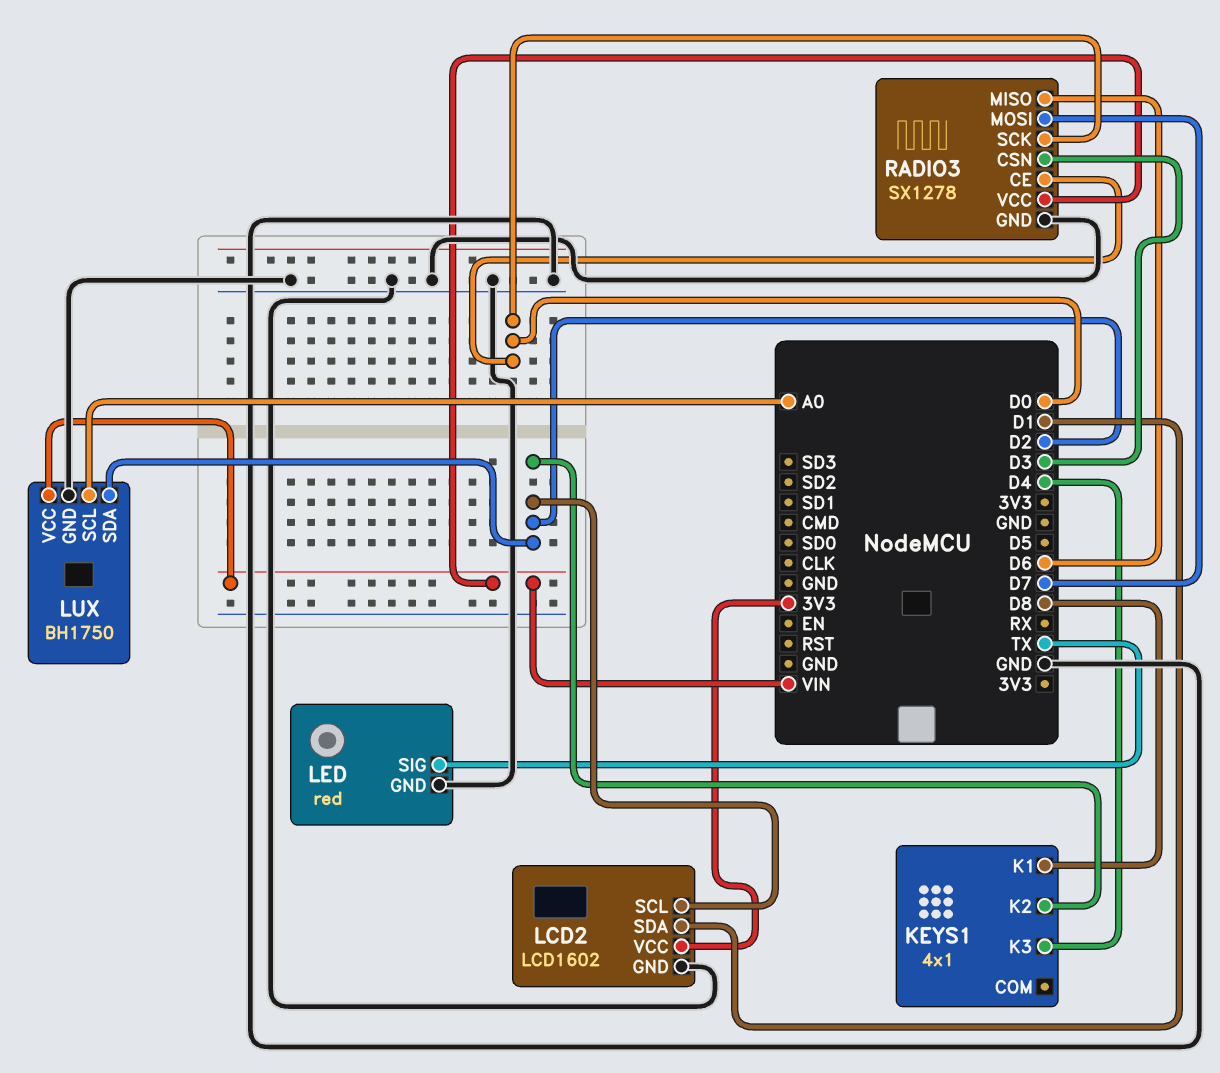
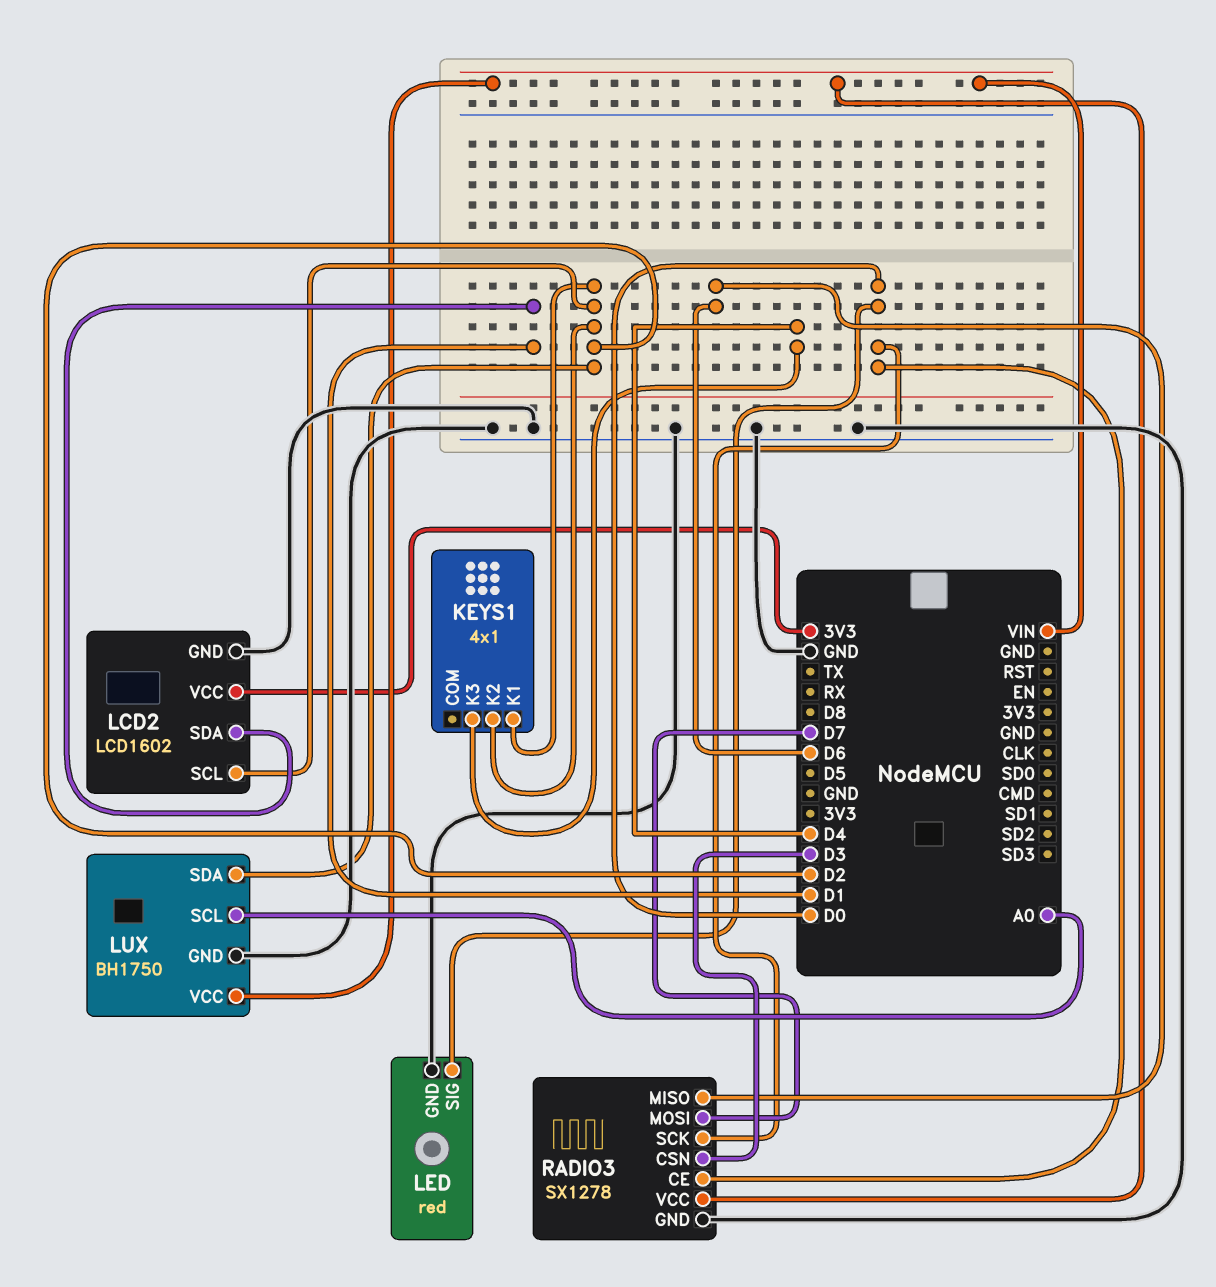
KEYS1 pin K1: D8 -> D2
LED pin SIG: TX -> D0

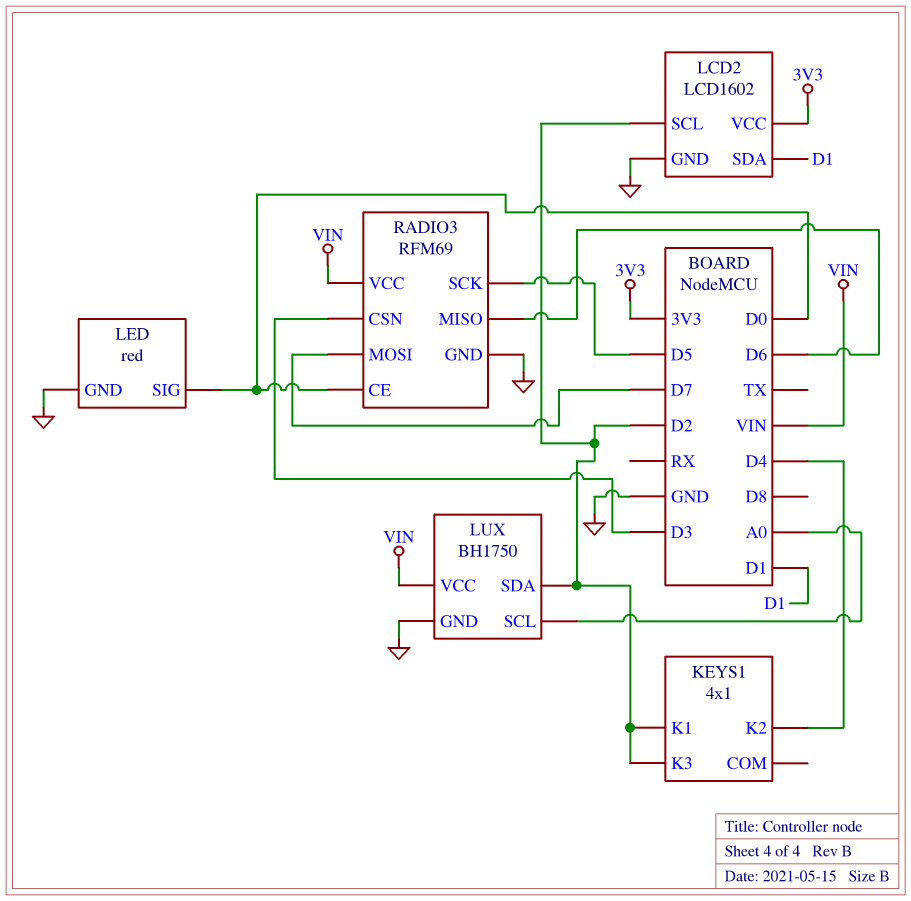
KEYS1 pin K2: D2 -> D4
KEYS1 pin K3: D4 -> D2
RADIO3: SX1278 -> RFM69
RADIO3 pin SCK: D0 -> D5

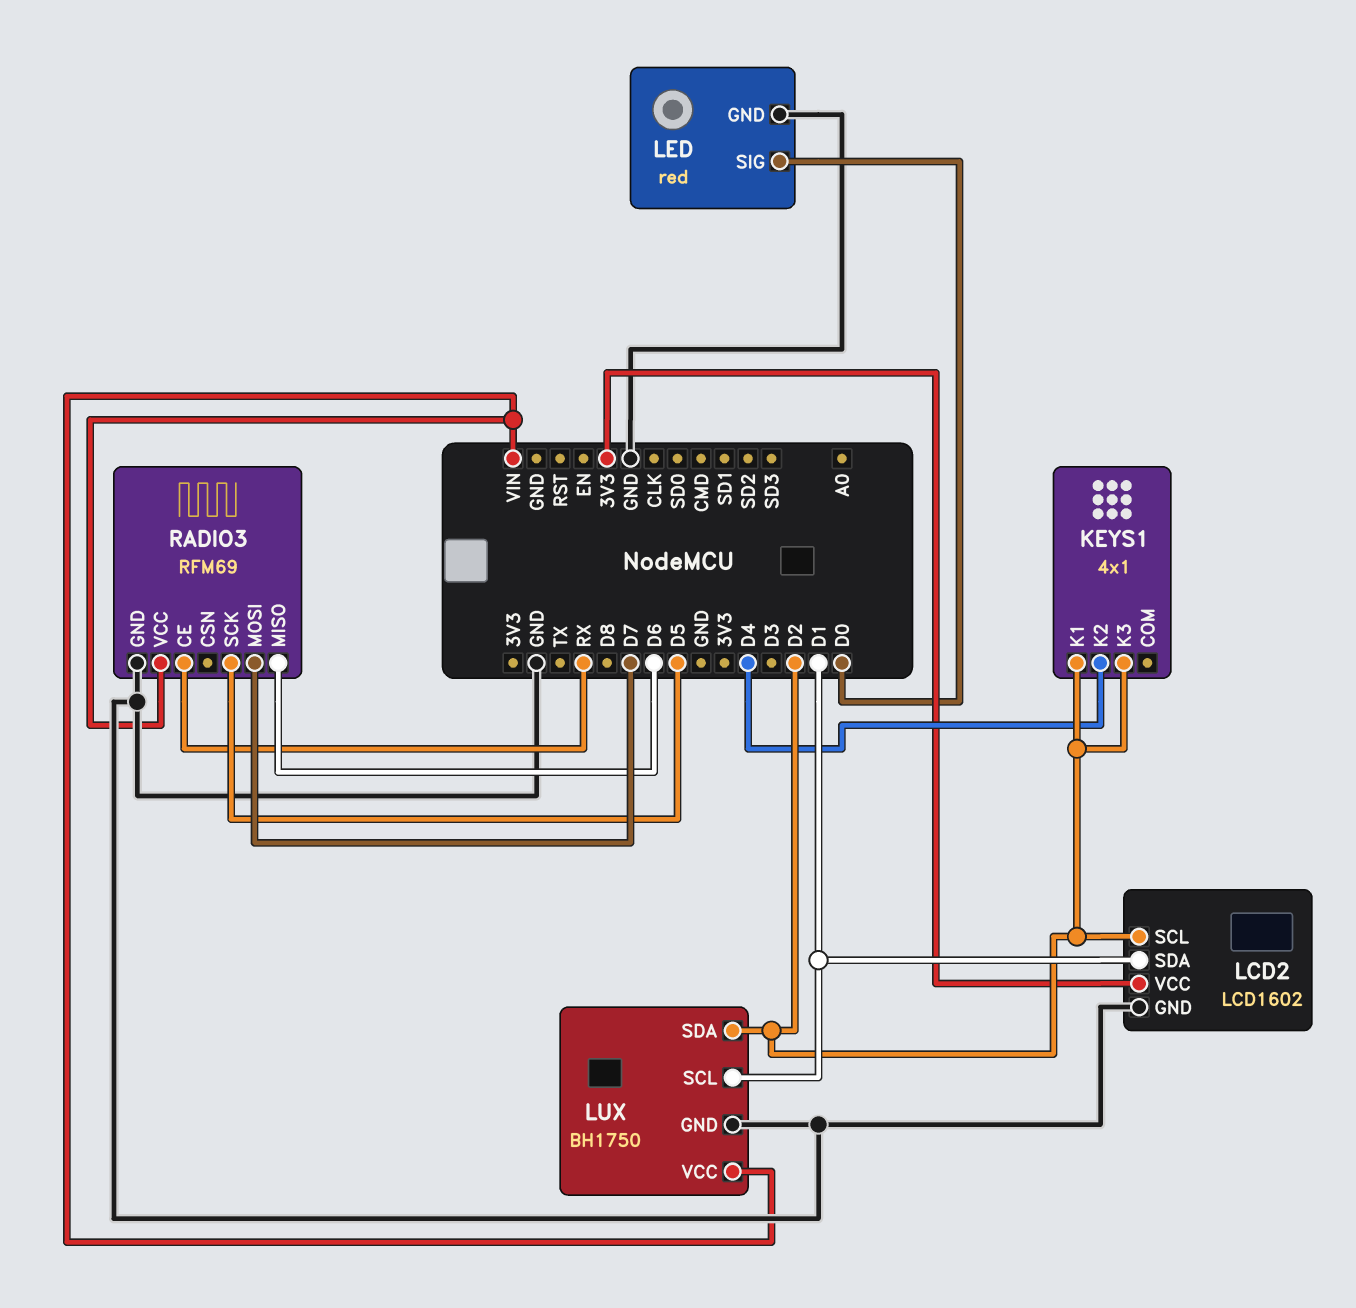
LUX pin SCL: A0 -> D1
RADIO3 pin CE: D0 -> RX
RADIO3 pin CSN: D3 -> none

